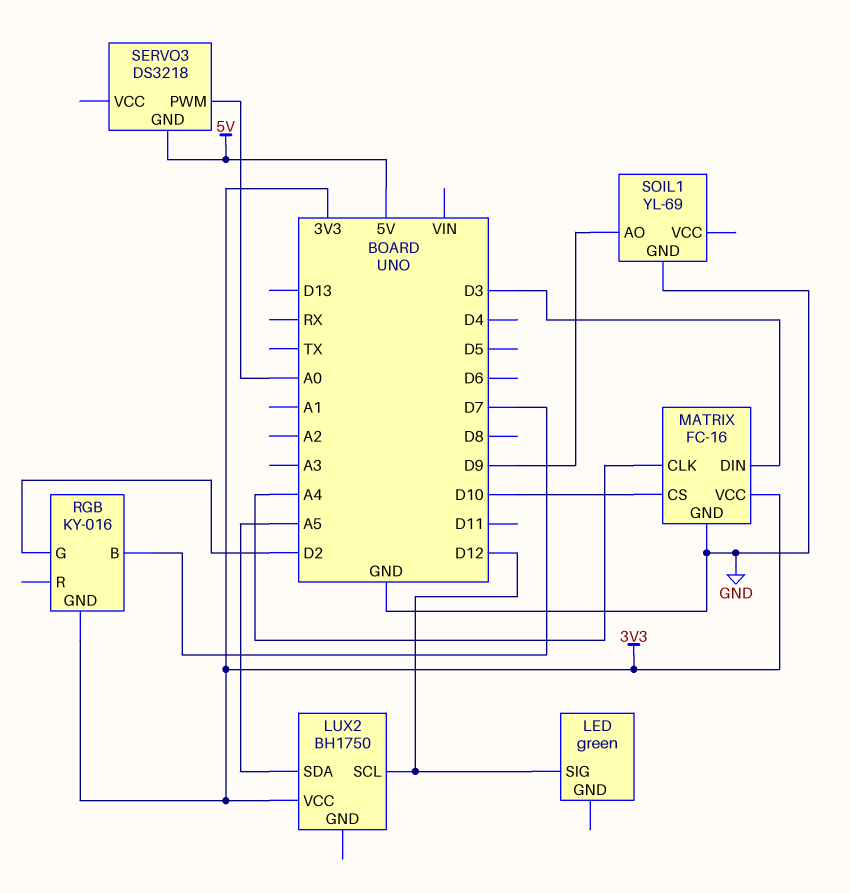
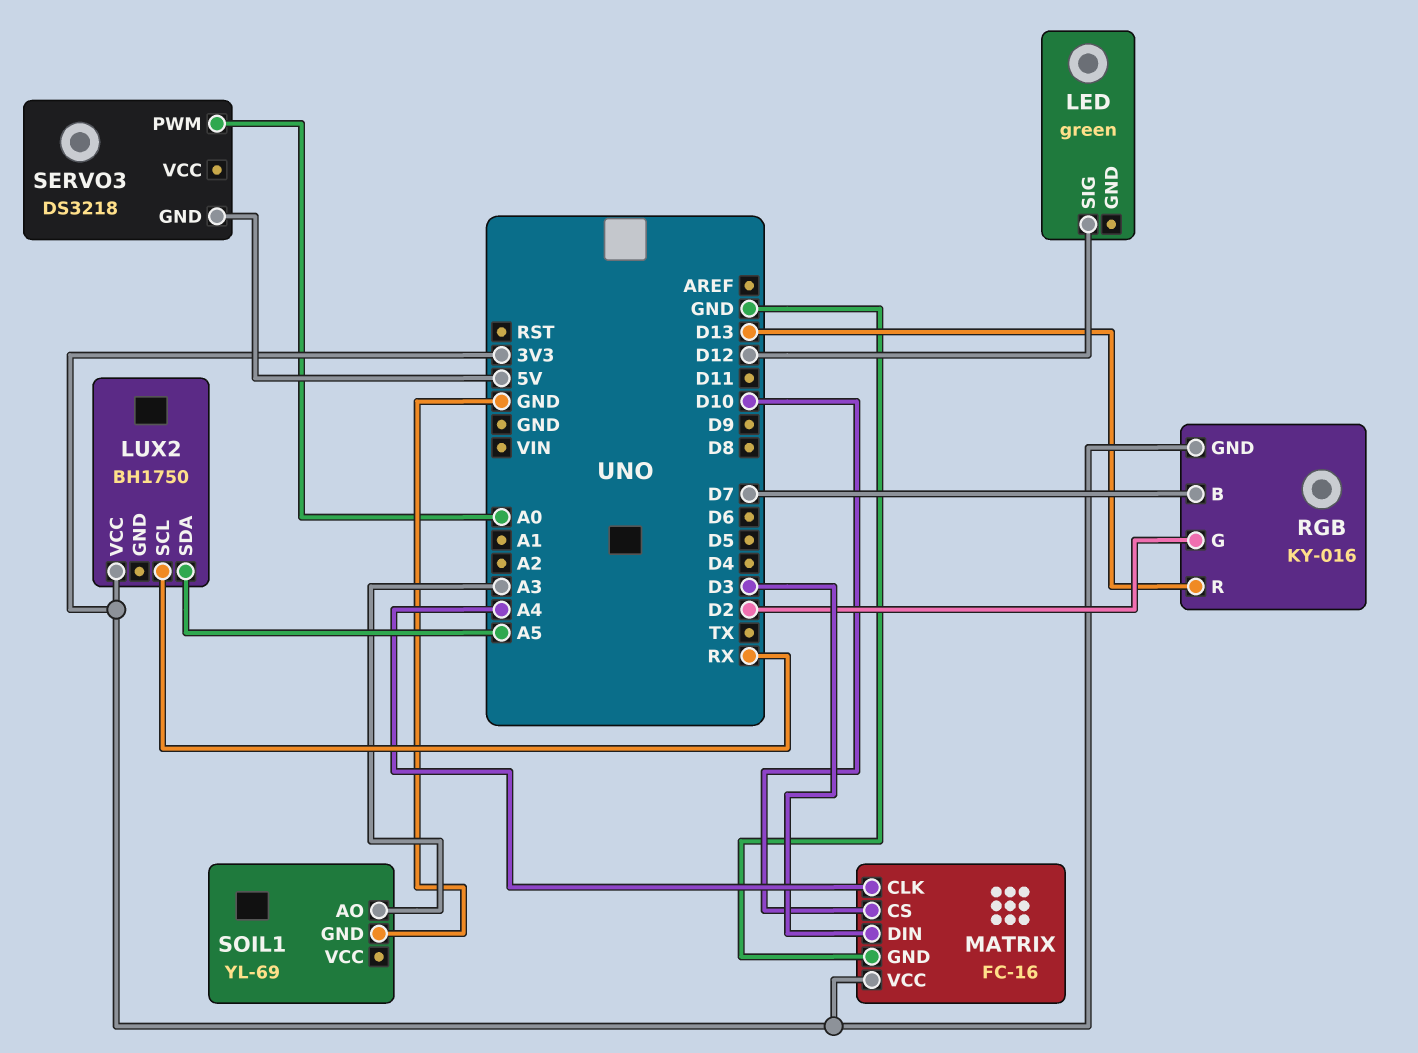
LUX2 pin SCL: D12 -> RX
RGB pin R: none -> D13
SOIL1 pin AO: D9 -> A3

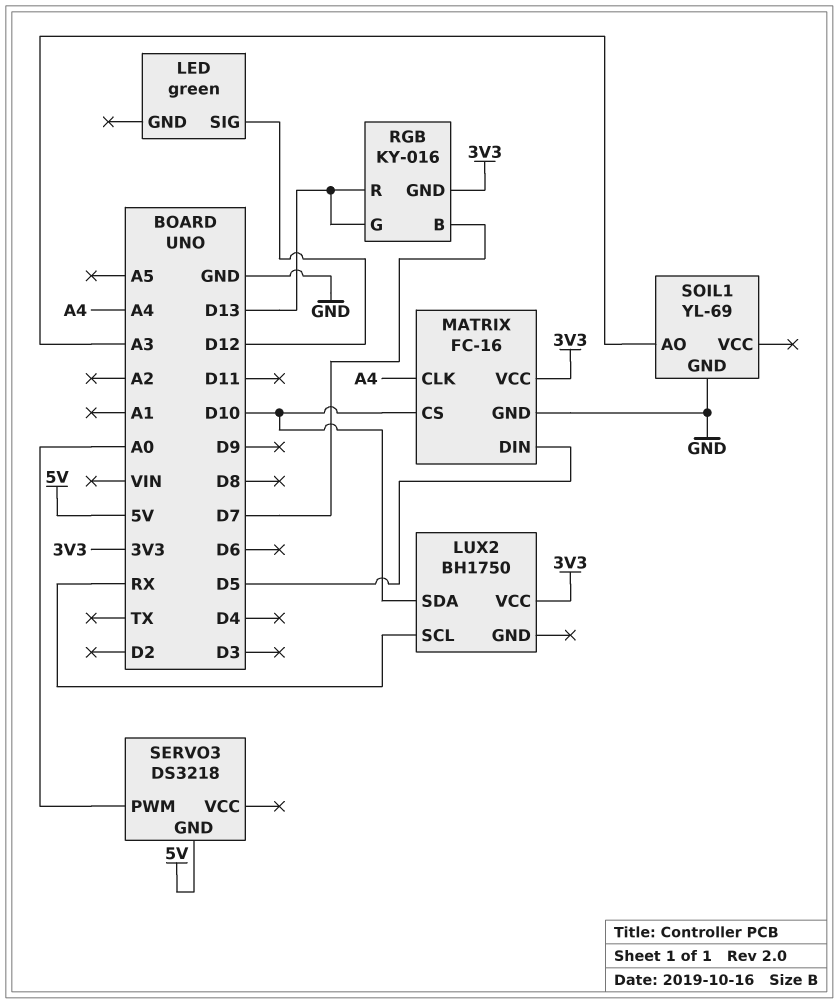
LUX2 pin SDA: A5 -> D10
MATRIX pin DIN: D3 -> D5
RGB pin G: D2 -> D13

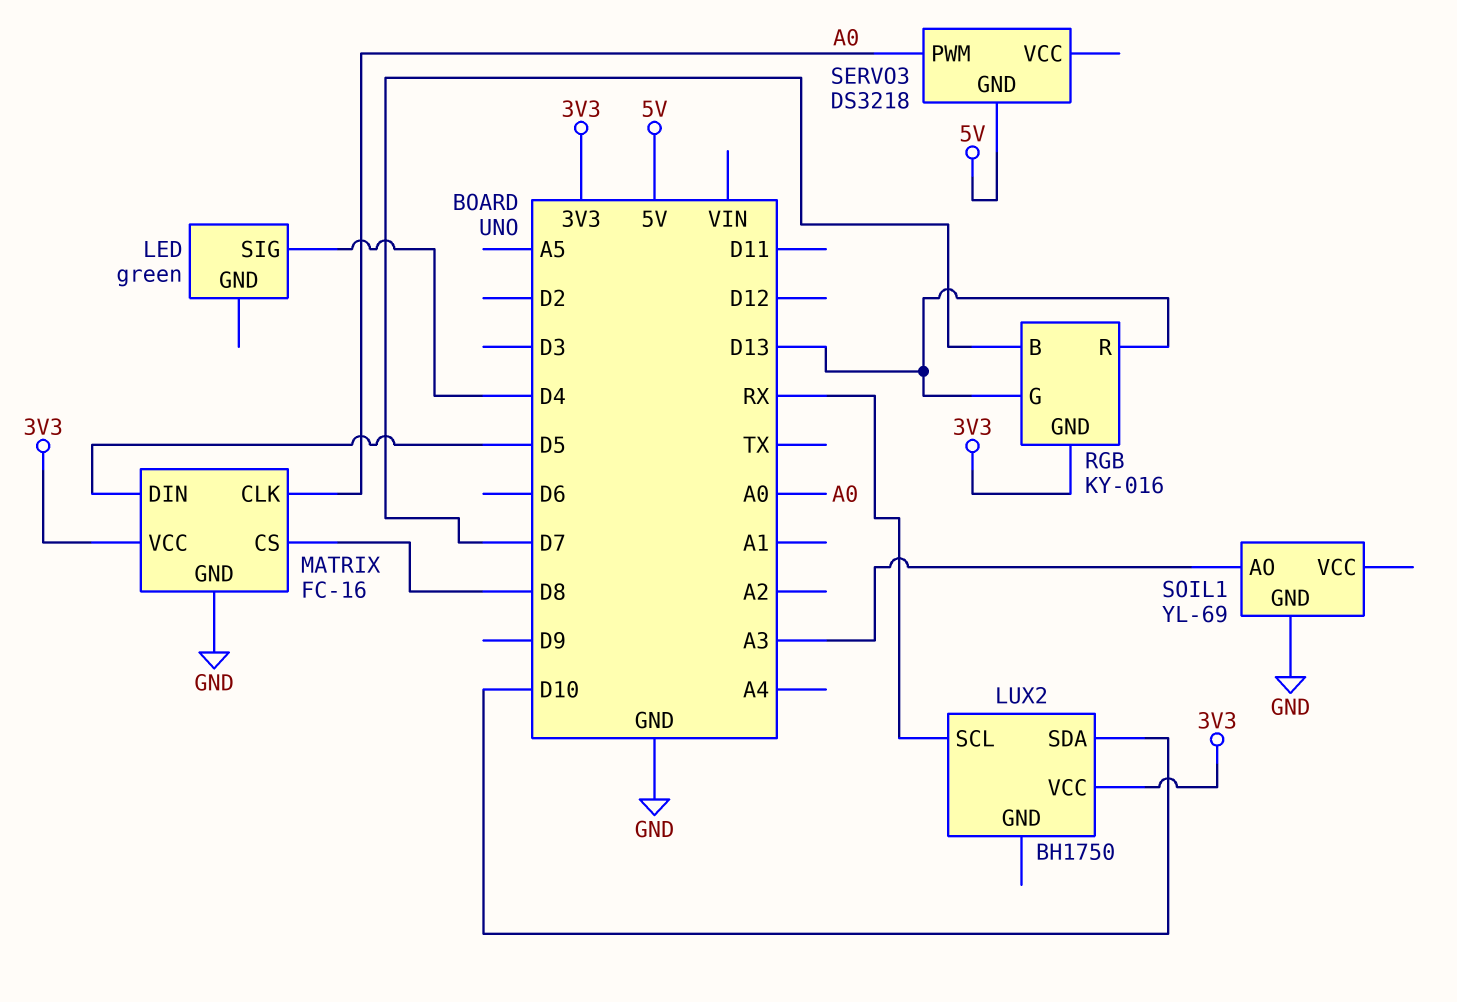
LED pin SIG: D12 -> D4
MATRIX pin CLK: A4 -> A0
MATRIX pin CS: D10 -> D8

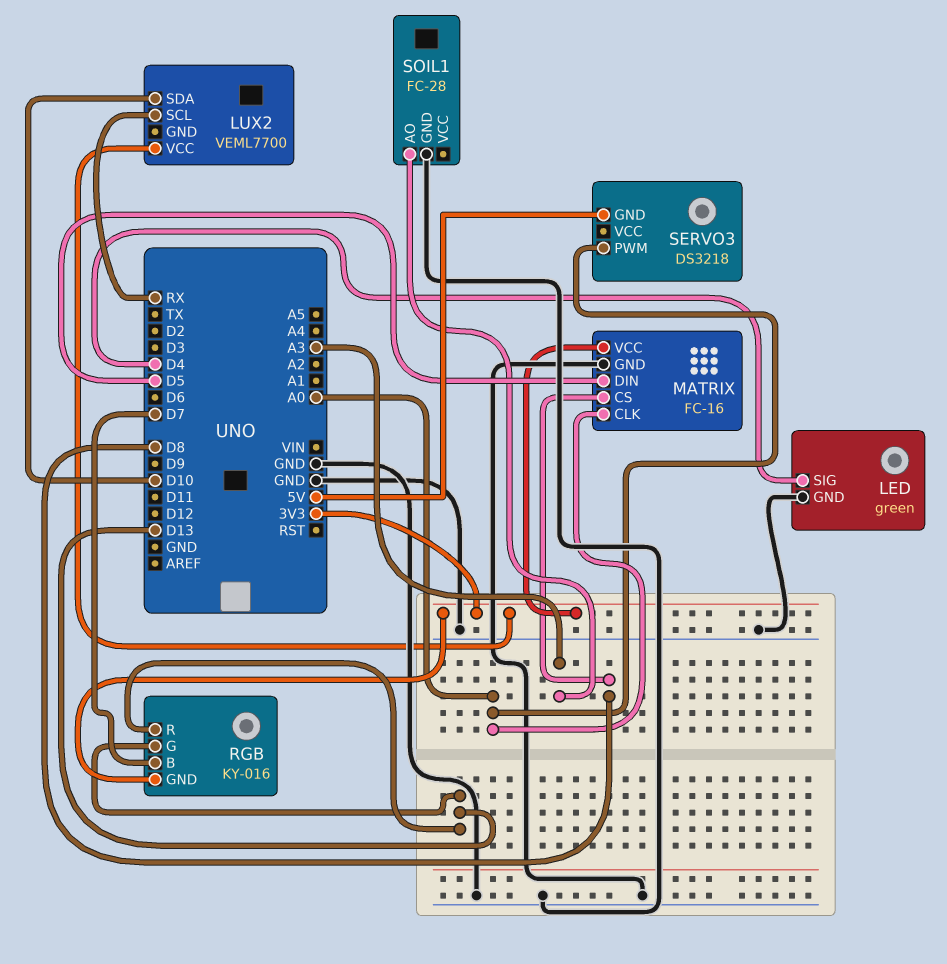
LED pin GND: none -> GND
LUX2: BH1750 -> VEML7700
SOIL1: YL-69 -> FC-28

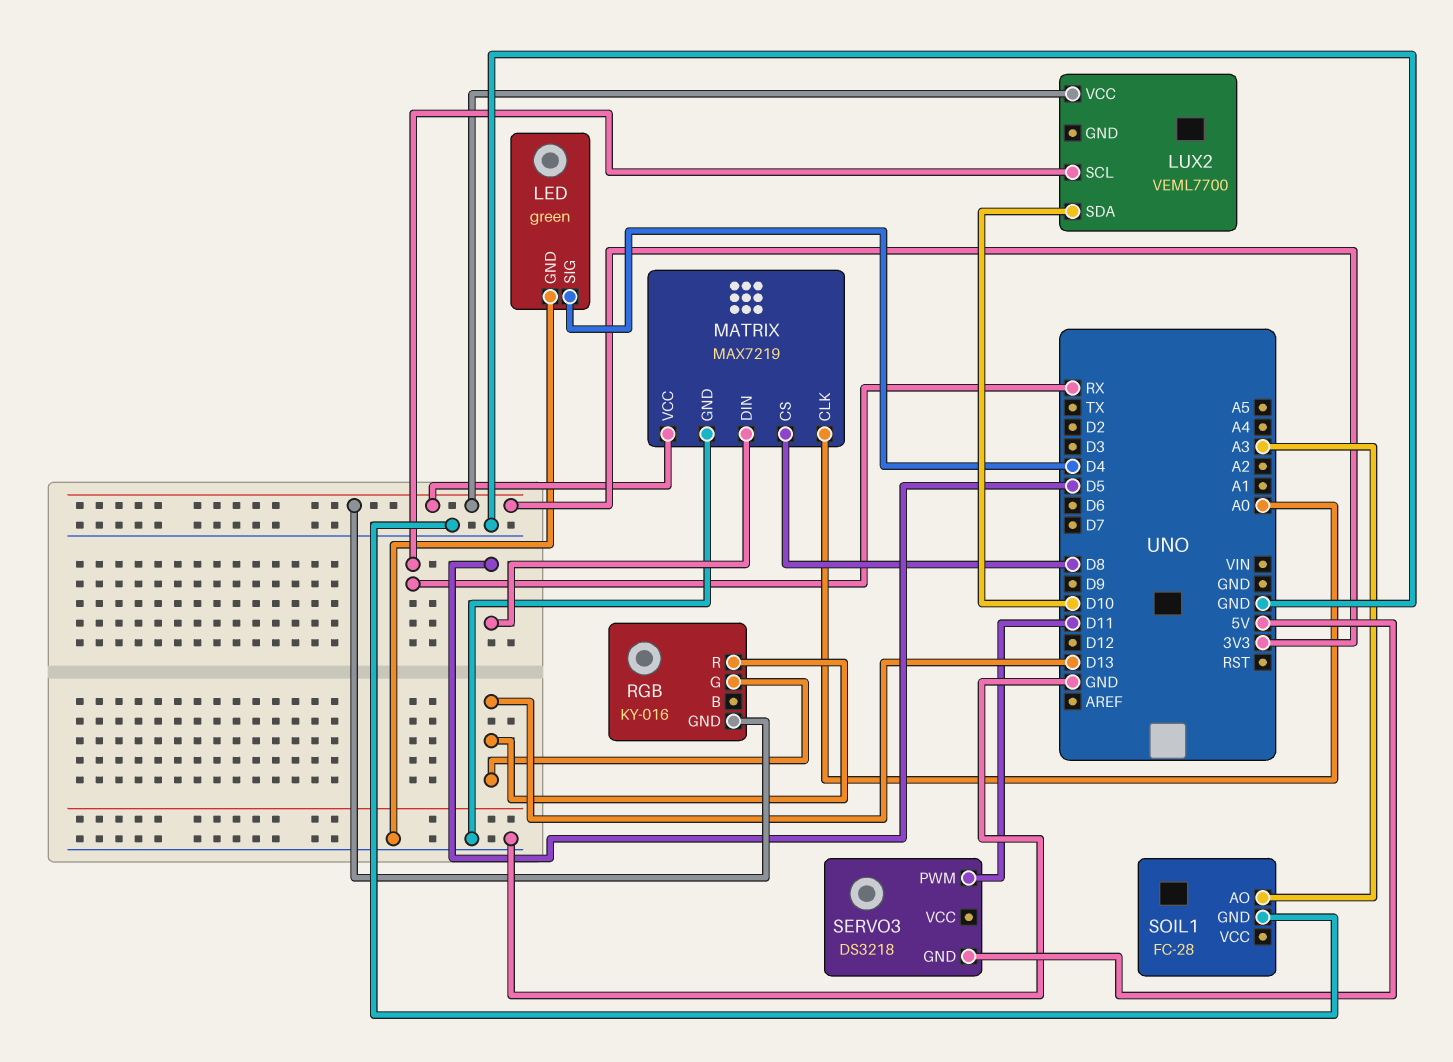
MATRIX: FC-16 -> MAX7219
RGB pin B: D7 -> none
SERVO3 pin PWM: A0 -> D11

